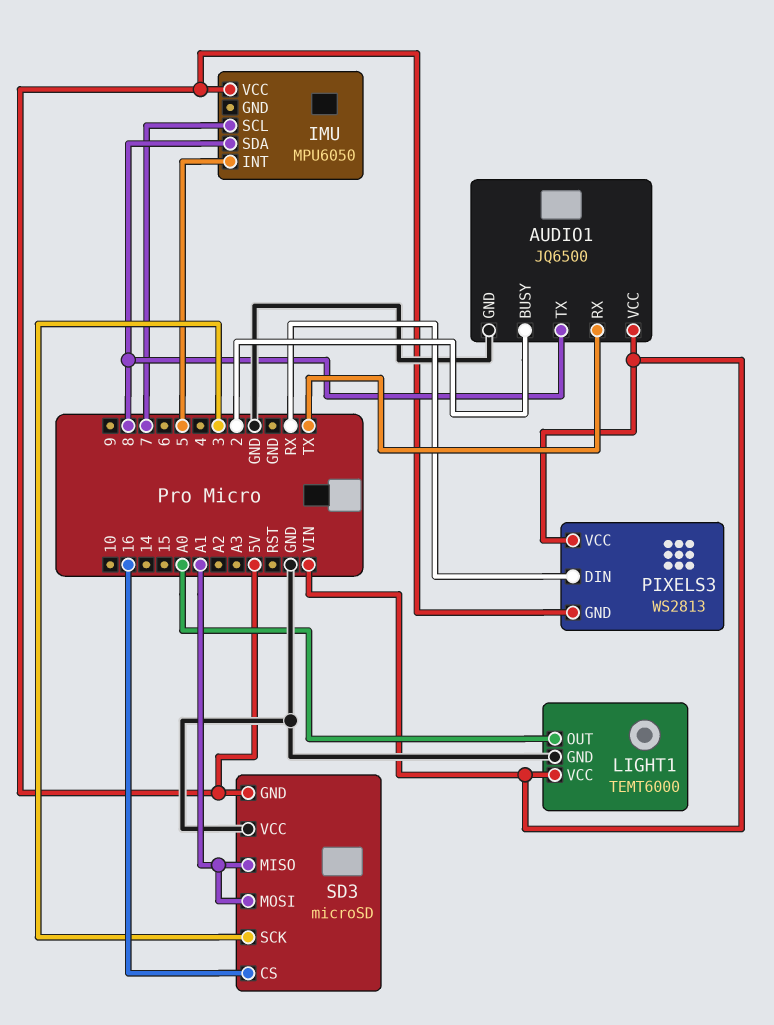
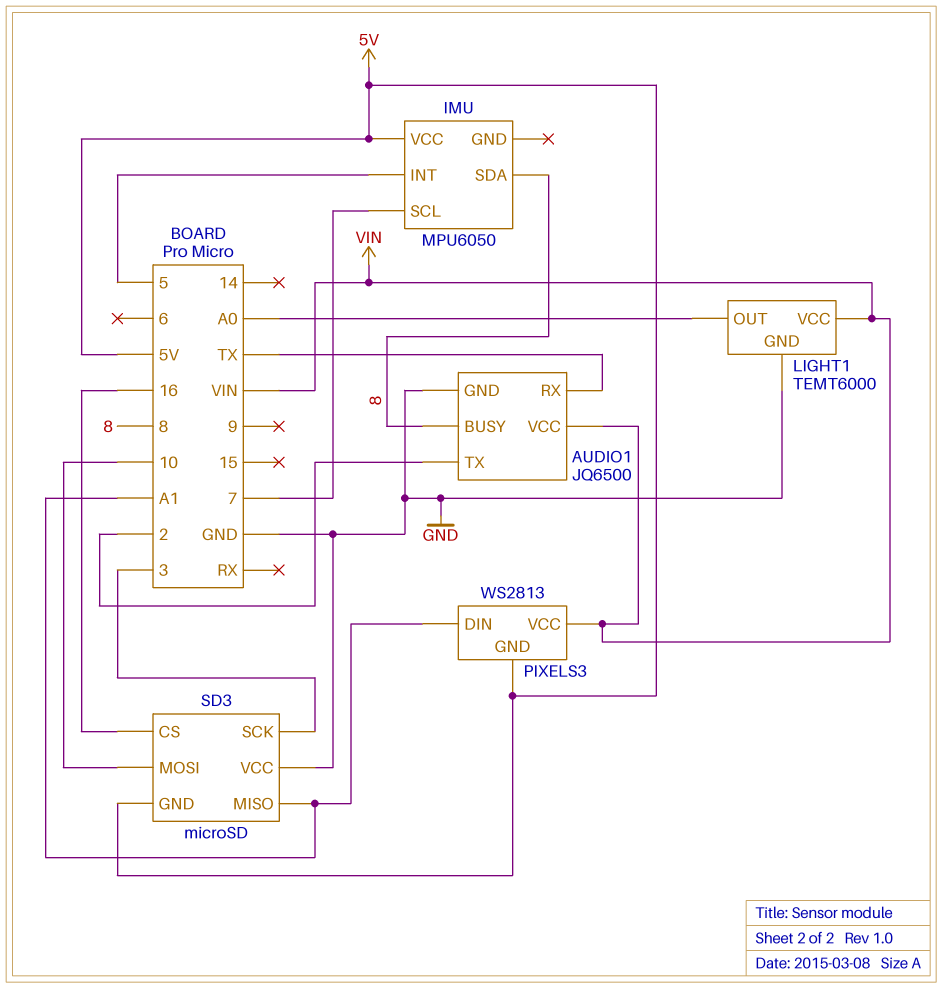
AUDIO1 pin BUSY: 2 -> 8
AUDIO1 pin TX: 8 -> 2
PIXELS3 pin DIN: RX -> A1
SD3 pin MOSI: A1 -> 10

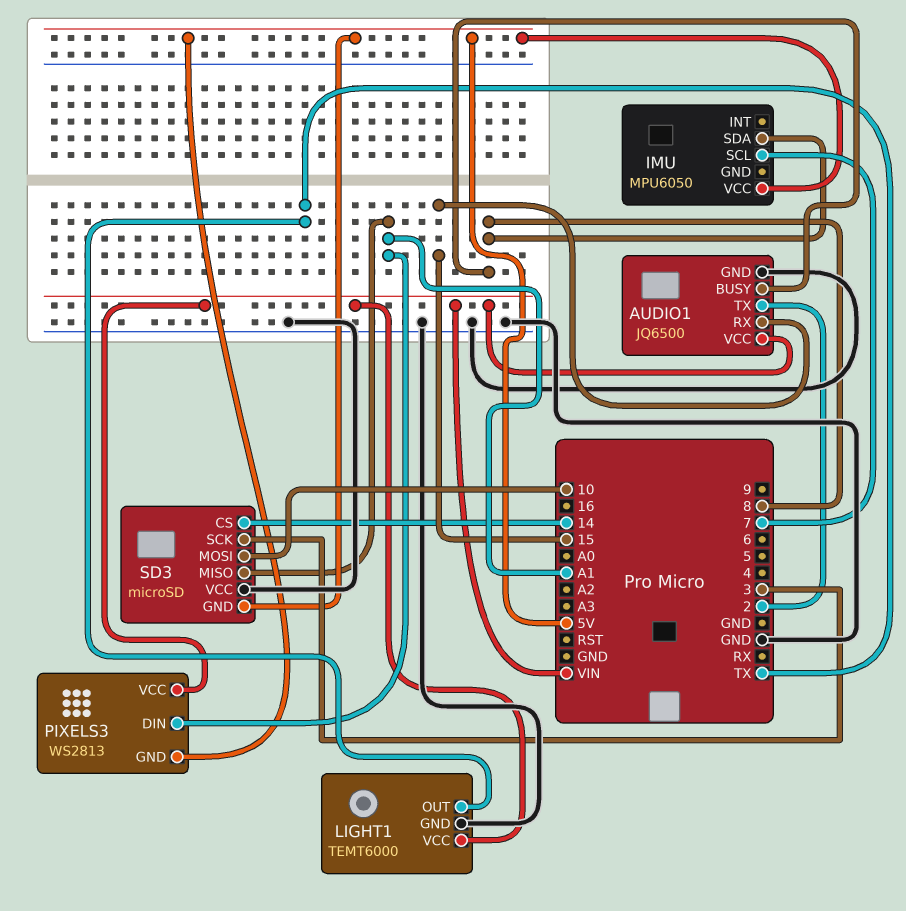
AUDIO1 pin RX: TX -> 15
IMU pin INT: 5 -> none
LIGHT1 pin OUT: A0 -> TX
SD3 pin CS: 16 -> 14

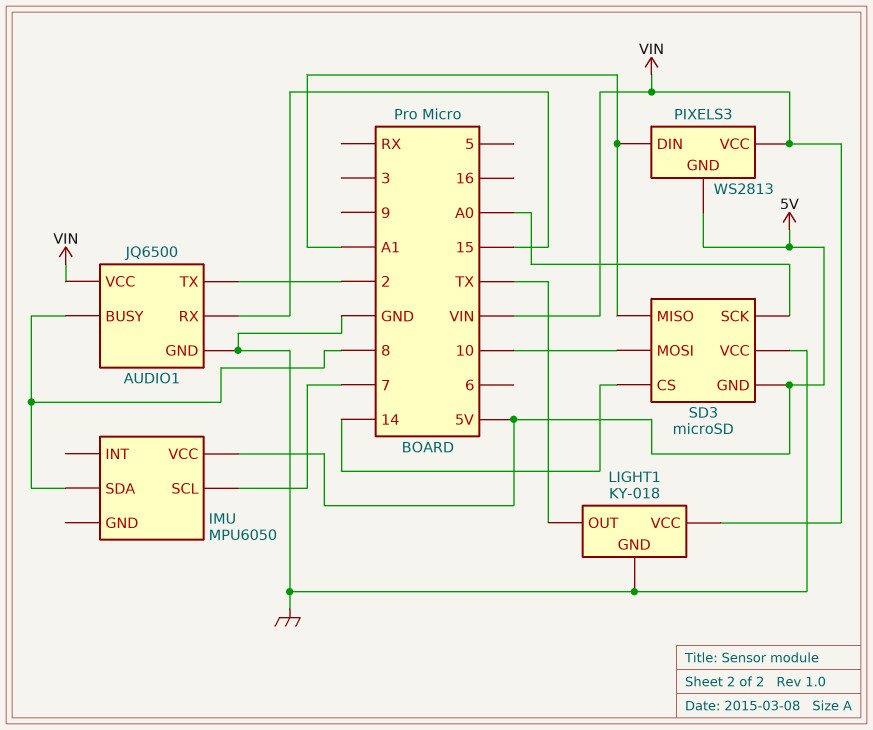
LIGHT1: TEMT6000 -> KY-018
SD3 pin SCK: 3 -> A0

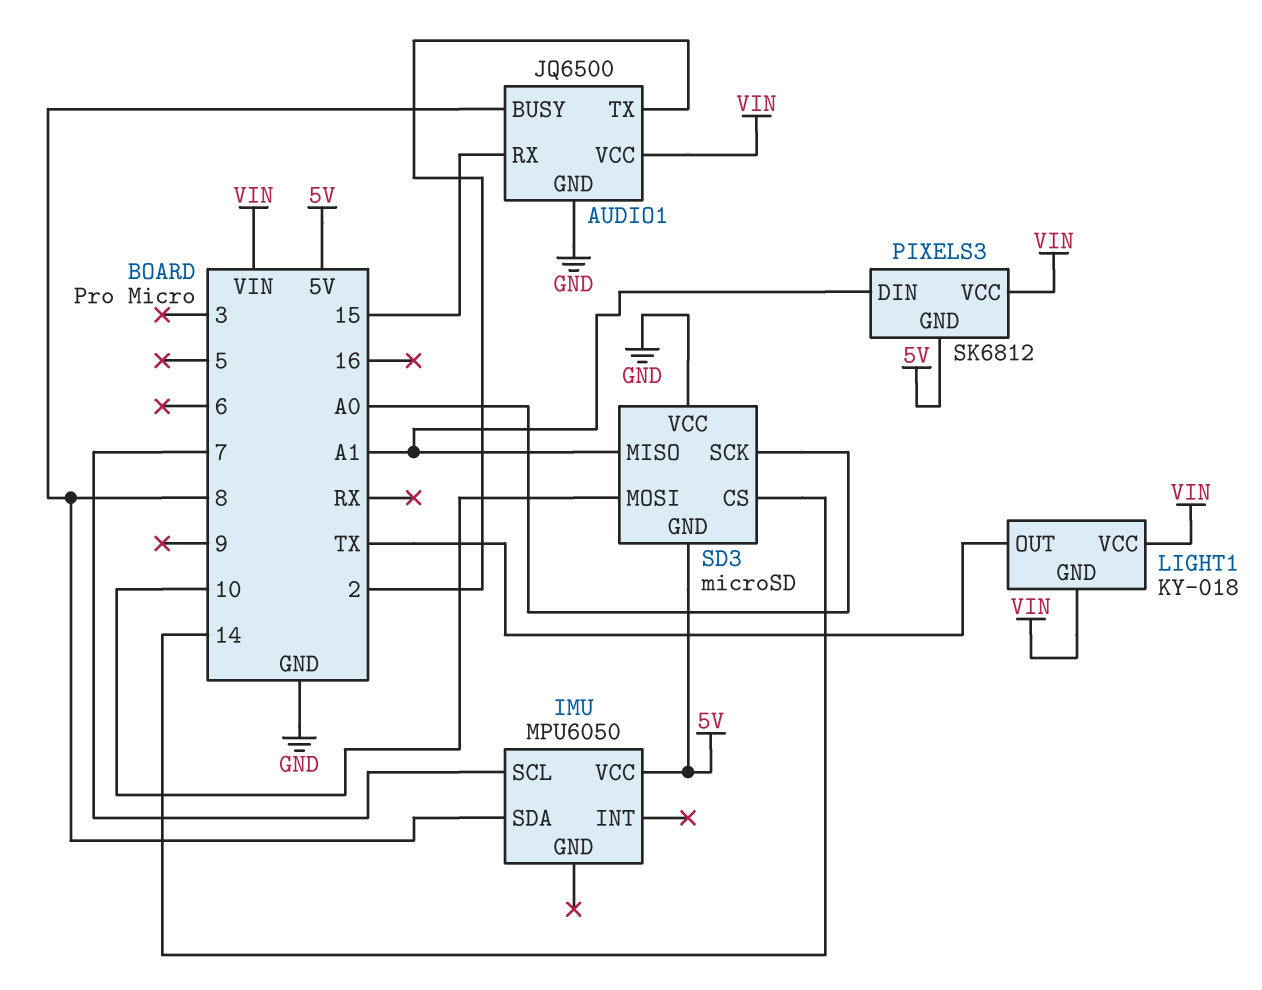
LIGHT1 pin GND: GND -> VIN
PIXELS3: WS2813 -> SK6812

